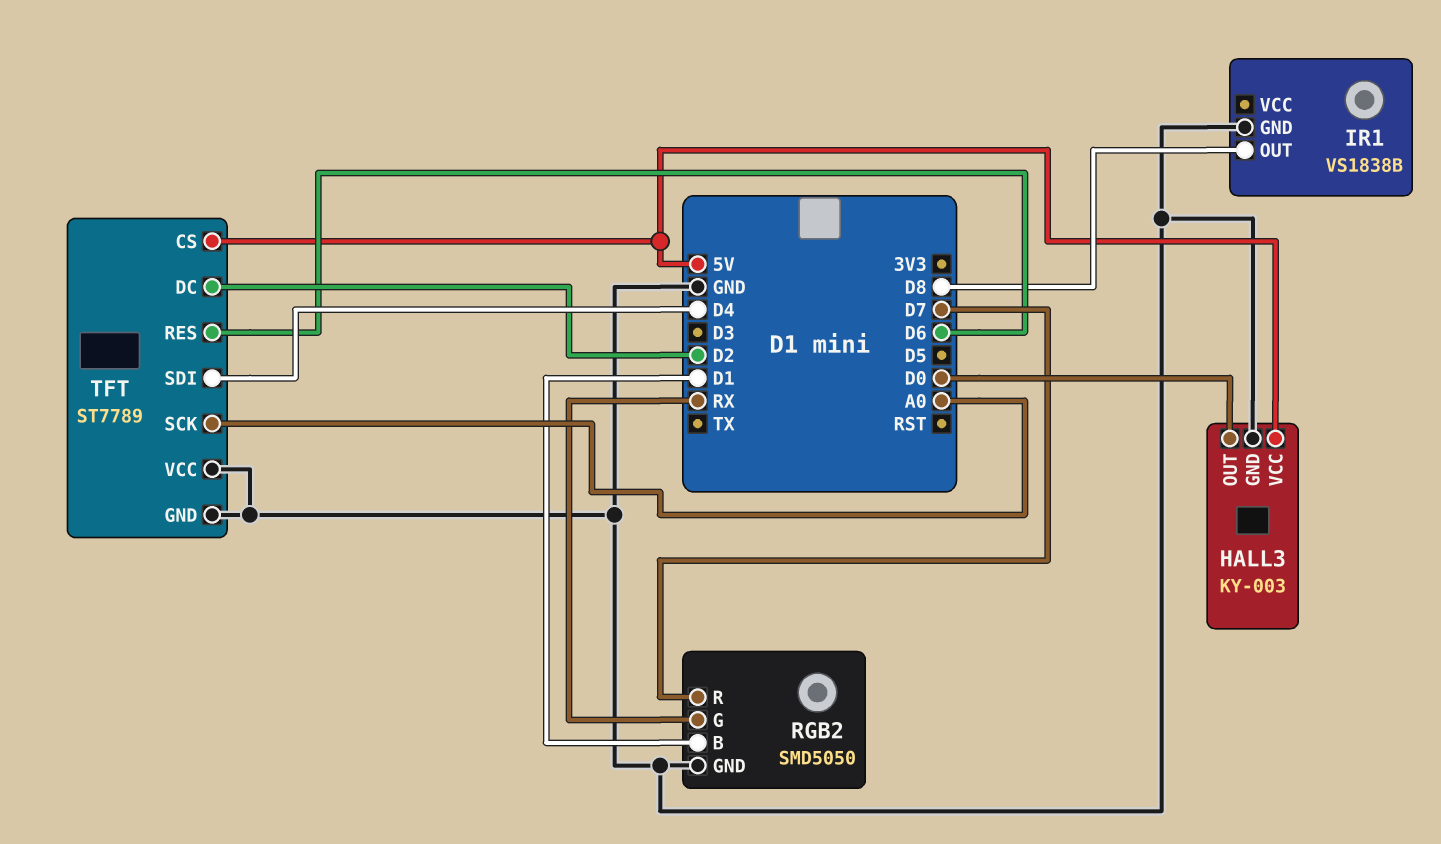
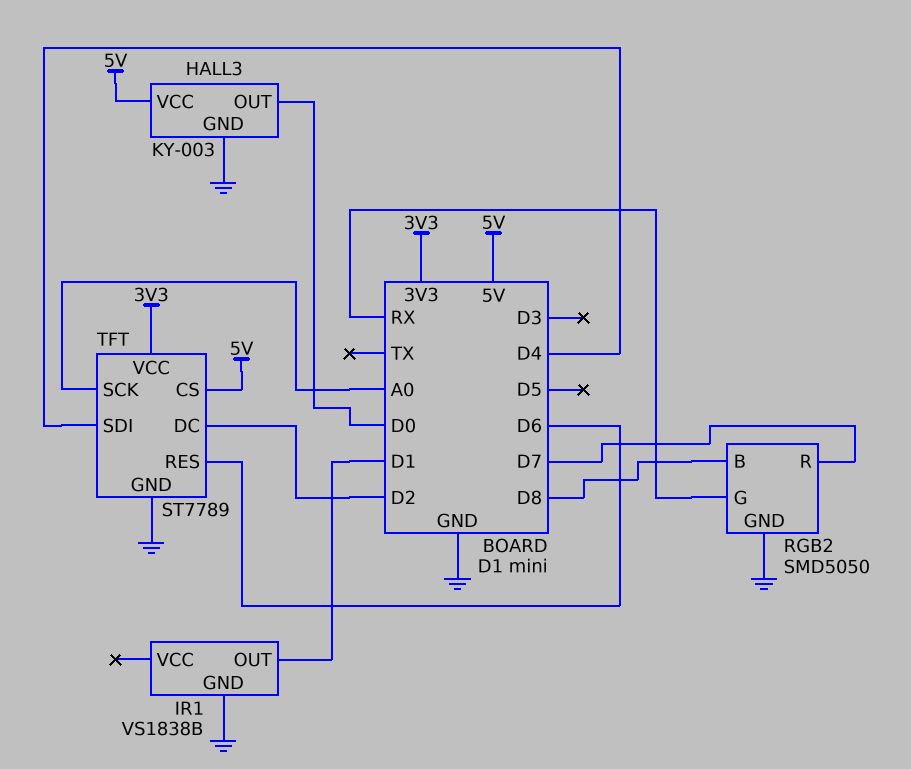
IR1 pin OUT: D8 -> D1
RGB2 pin B: D1 -> D8
TFT pin VCC: GND -> 3V3

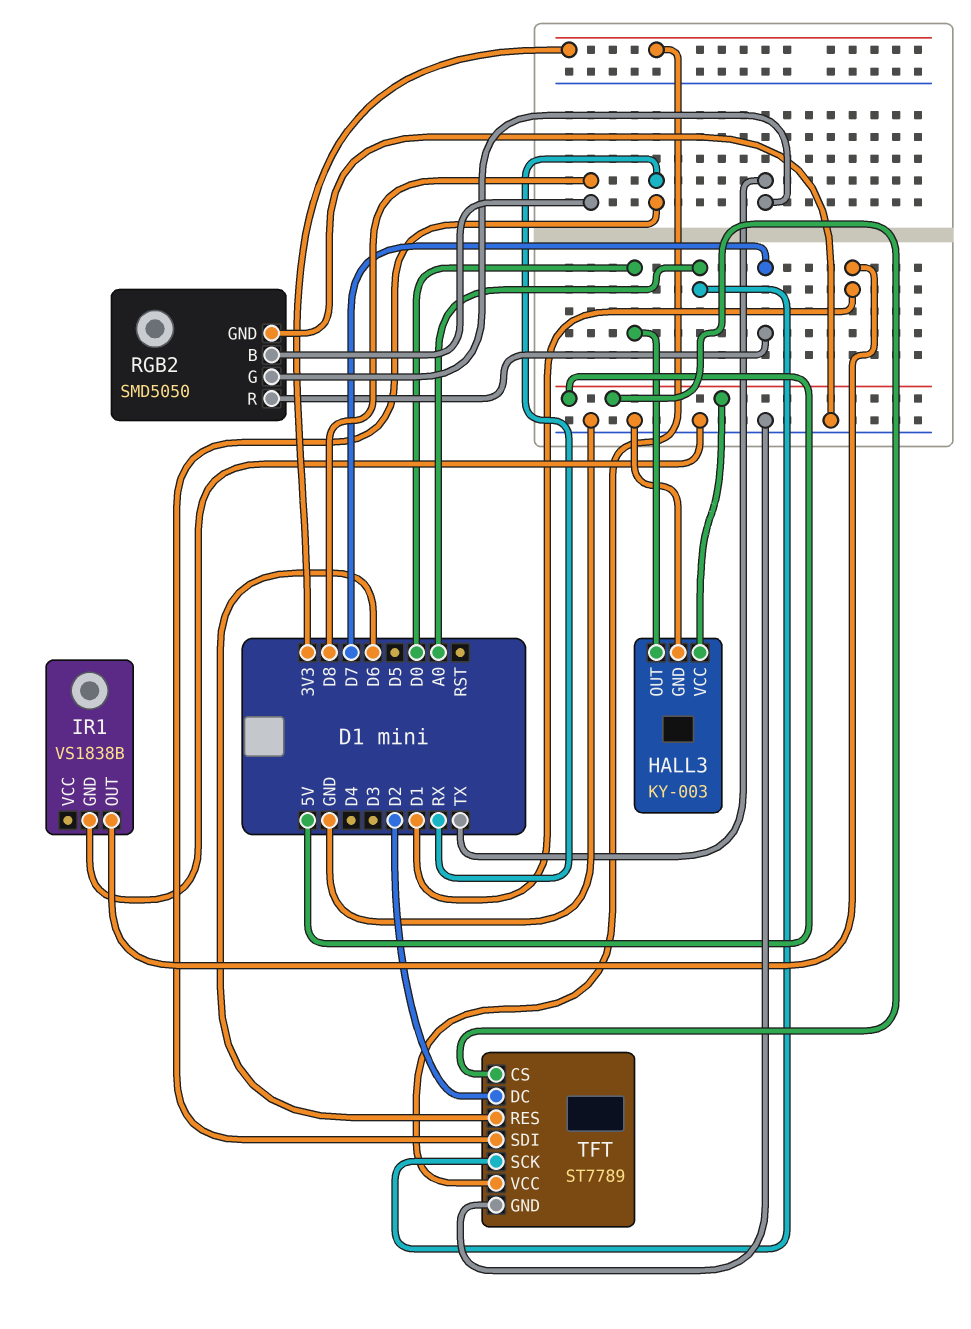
RGB2 pin G: RX -> TX
TFT pin SDI: D4 -> RX

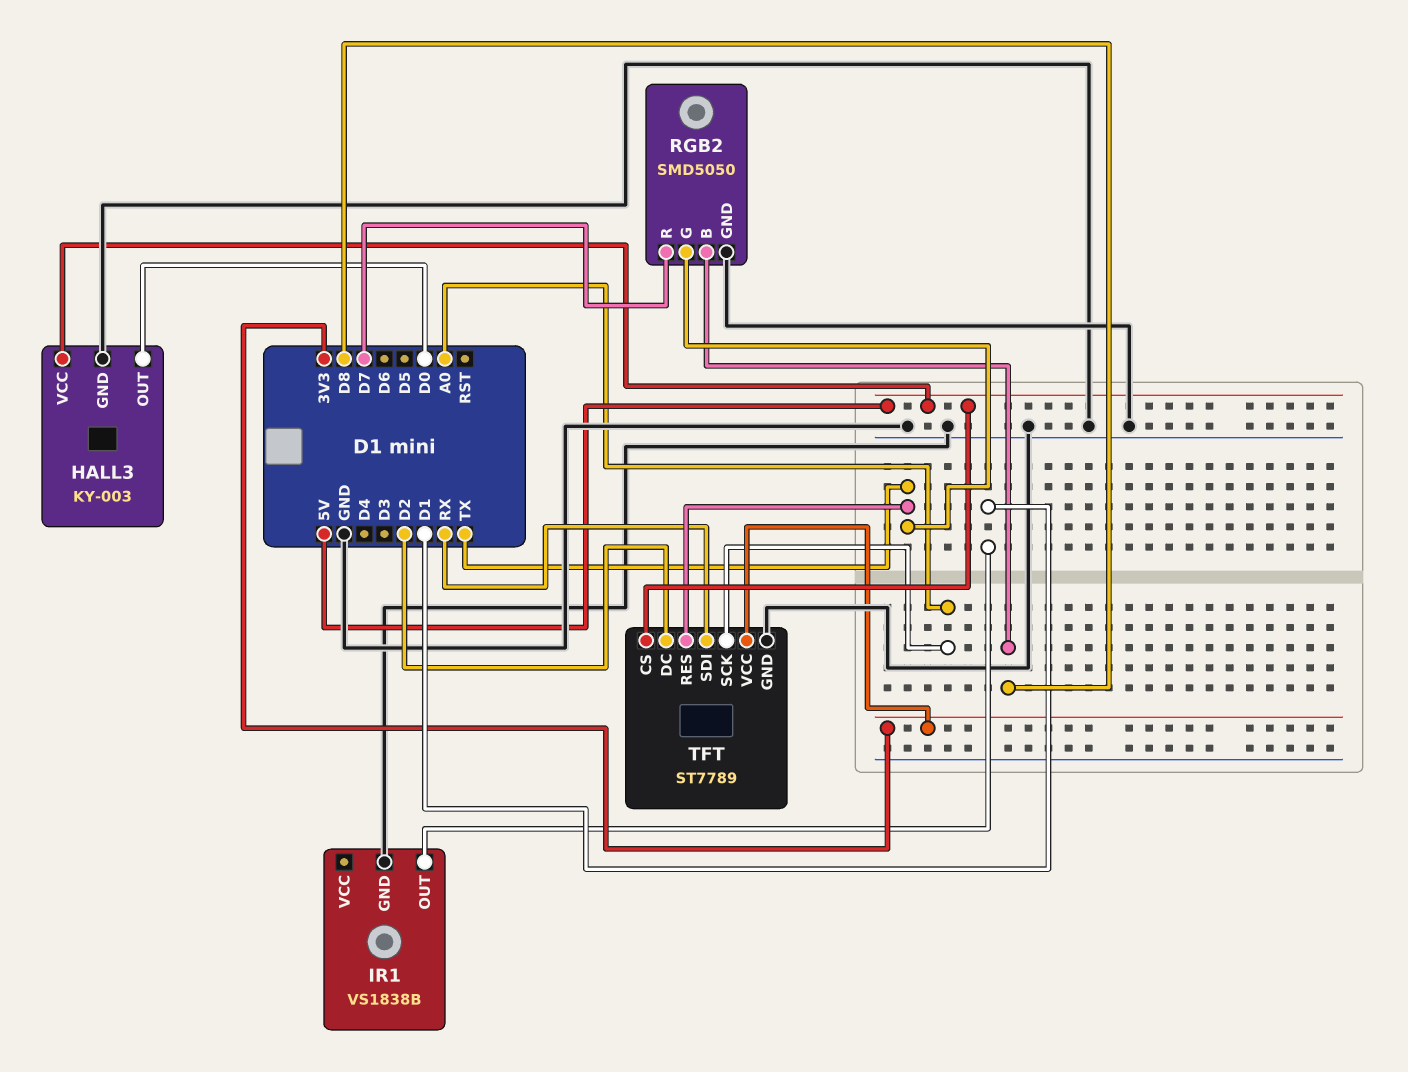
TFT pin RES: D6 -> TX

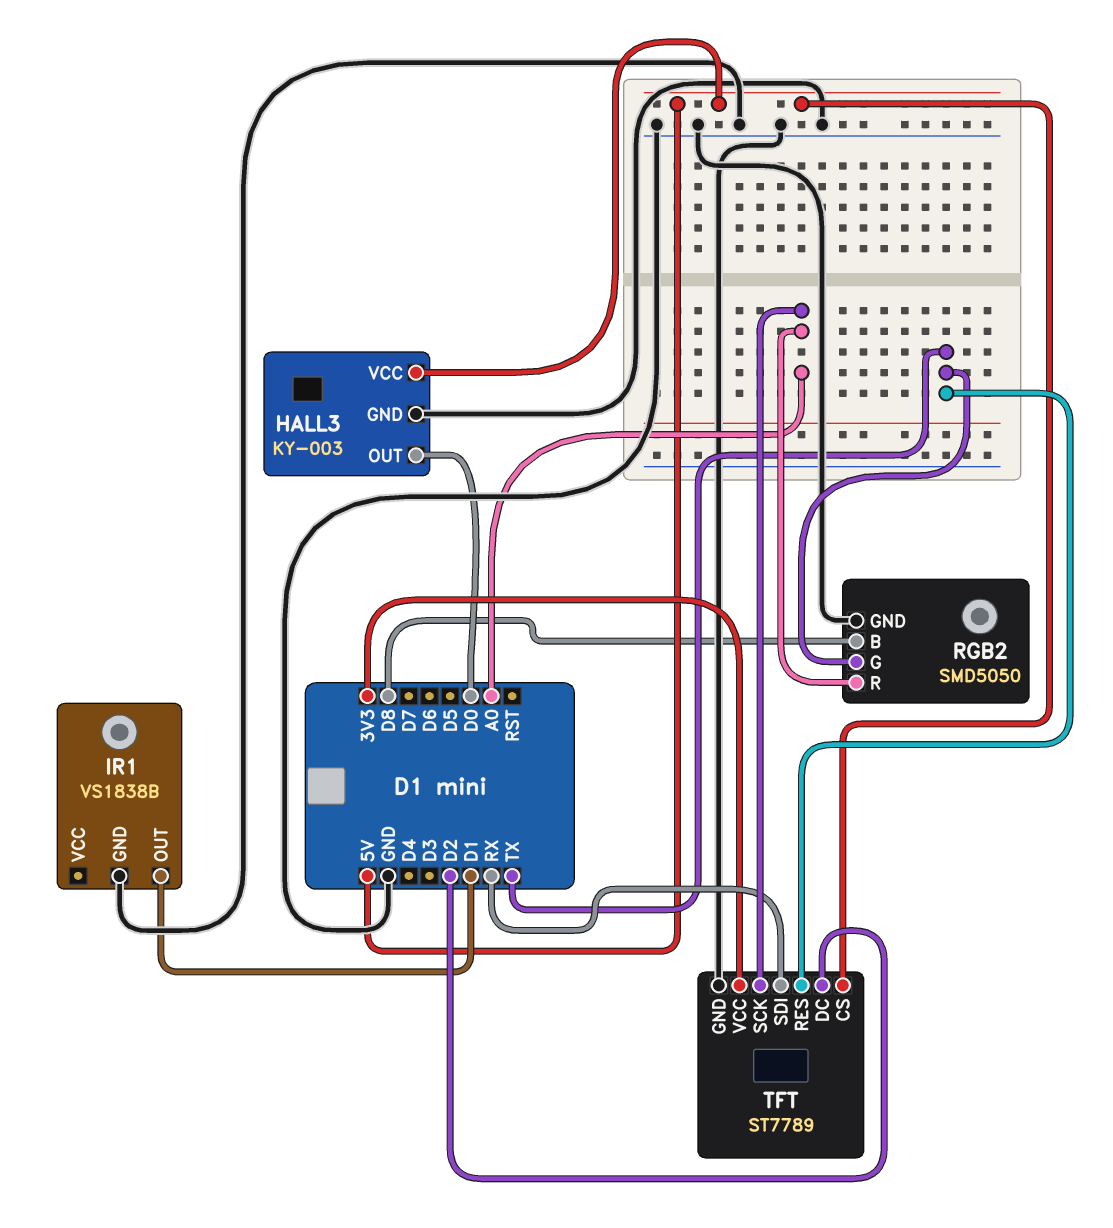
RGB2 pin R: D7 -> A0

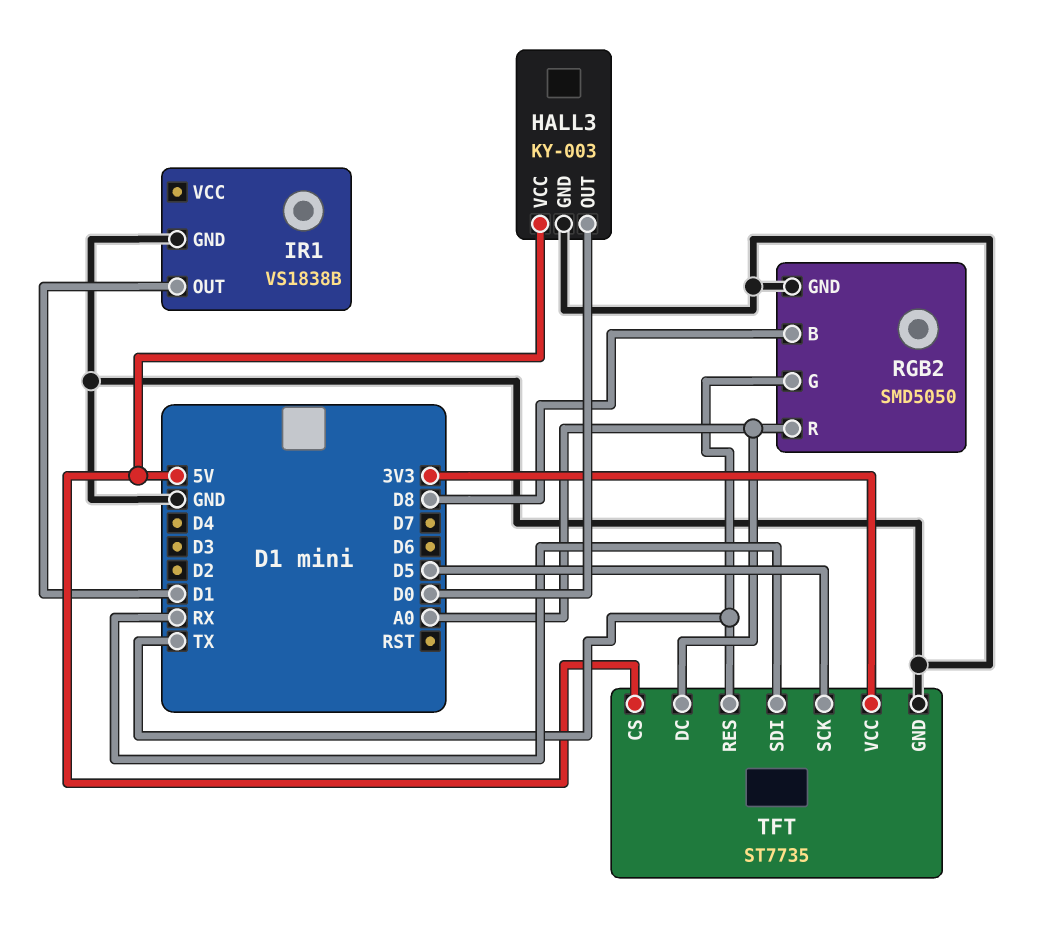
TFT: ST7789 -> ST7735
TFT pin DC: D2 -> A0
TFT pin SCK: A0 -> D5

